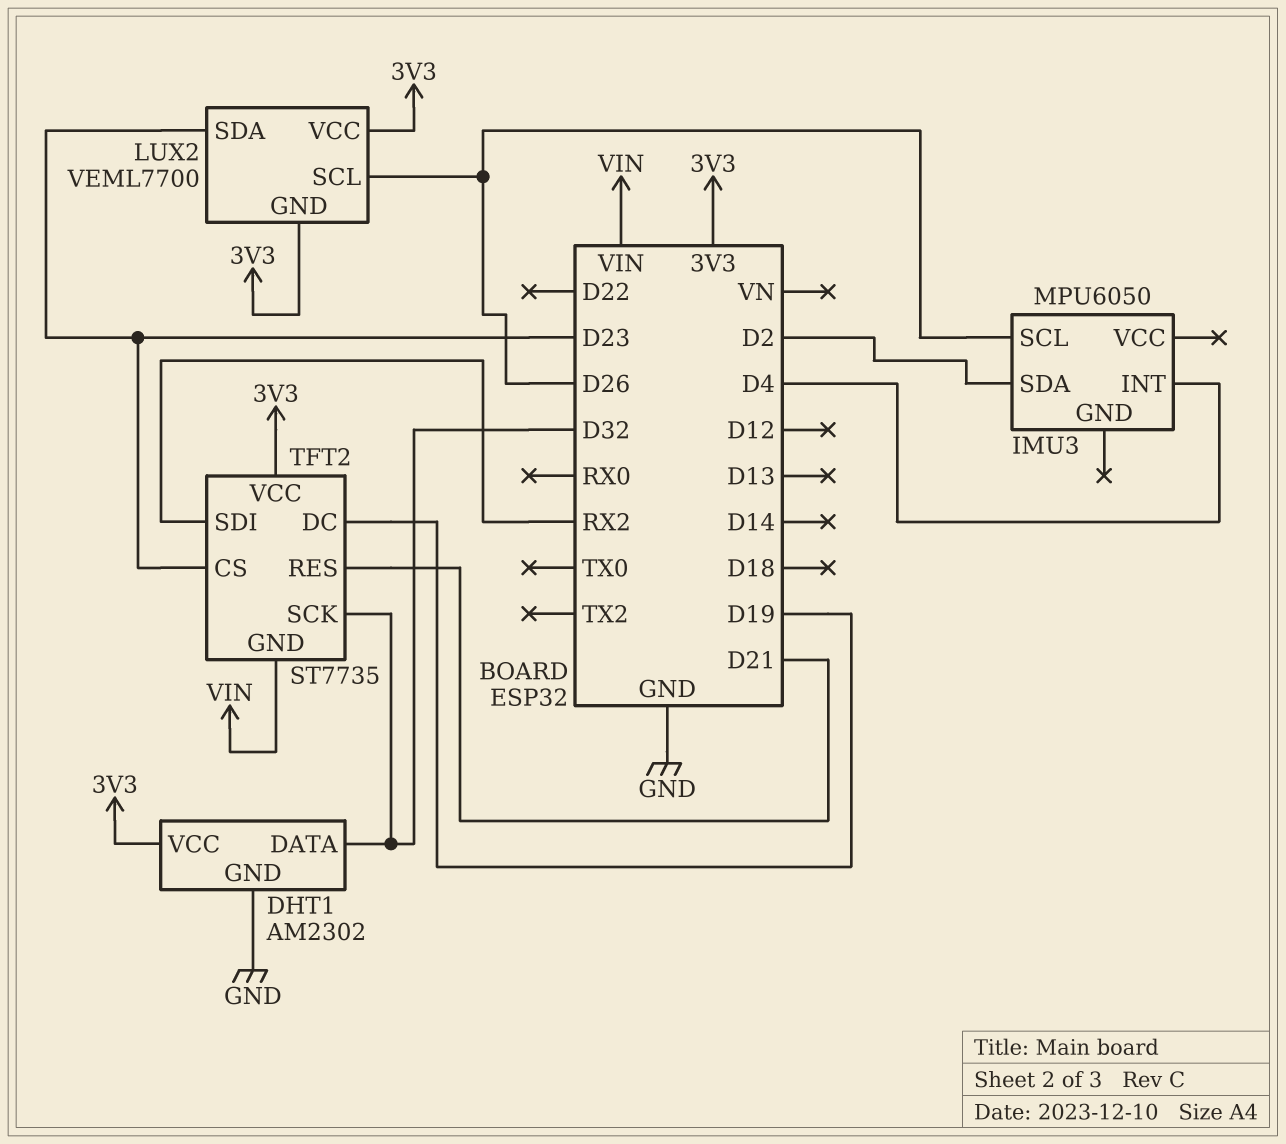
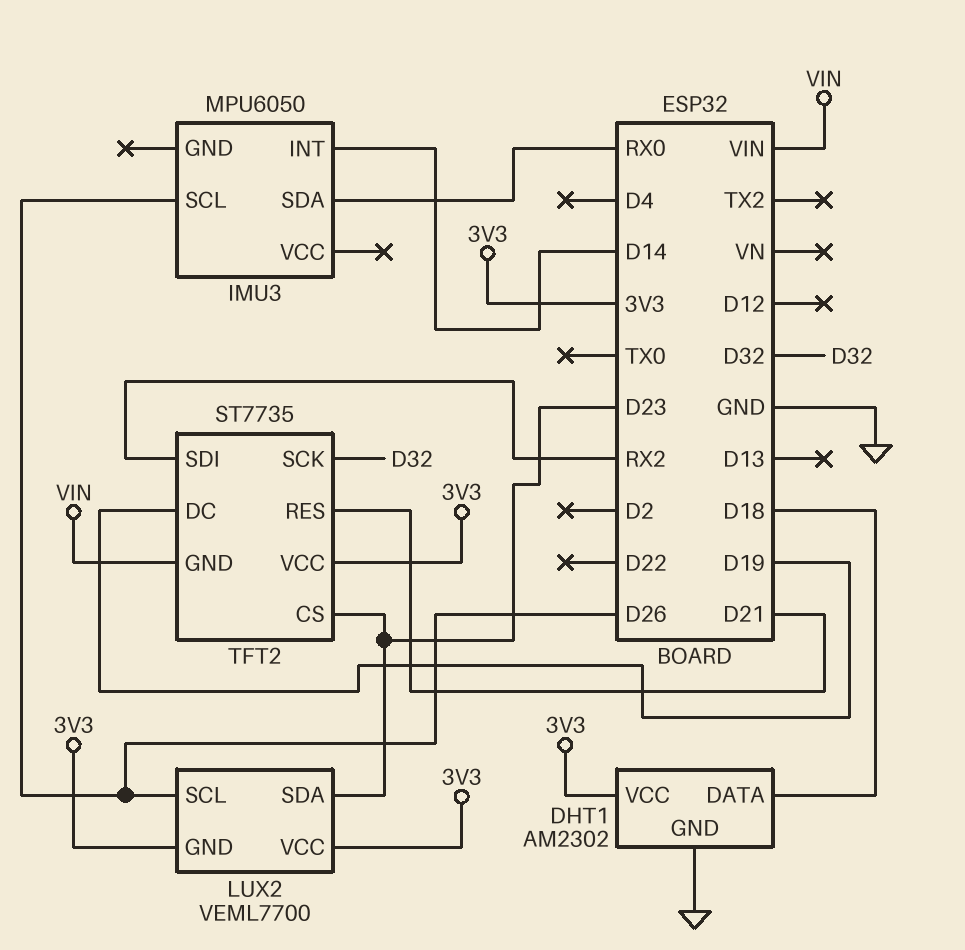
DHT1 pin DATA: D32 -> D18
IMU3 pin INT: D4 -> D14
IMU3 pin SDA: D2 -> RX0

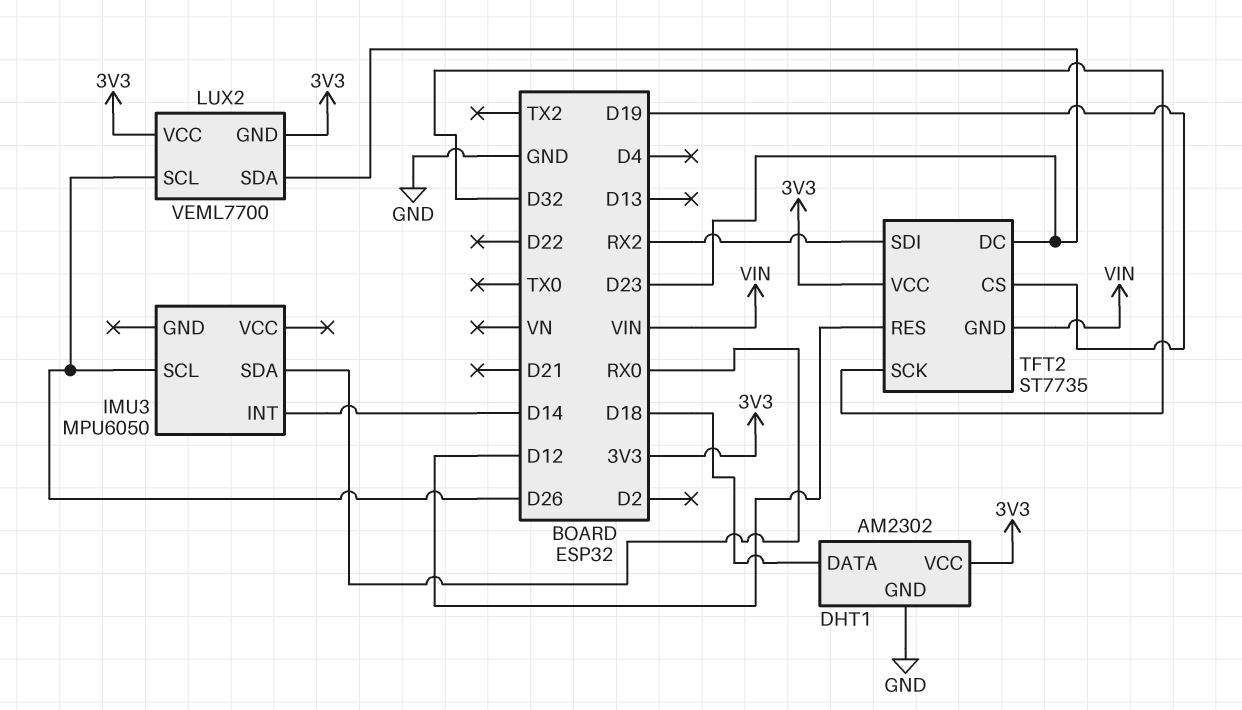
TFT2 pin CS: D23 -> D19
TFT2 pin DC: D19 -> D23
TFT2 pin RES: D21 -> D12

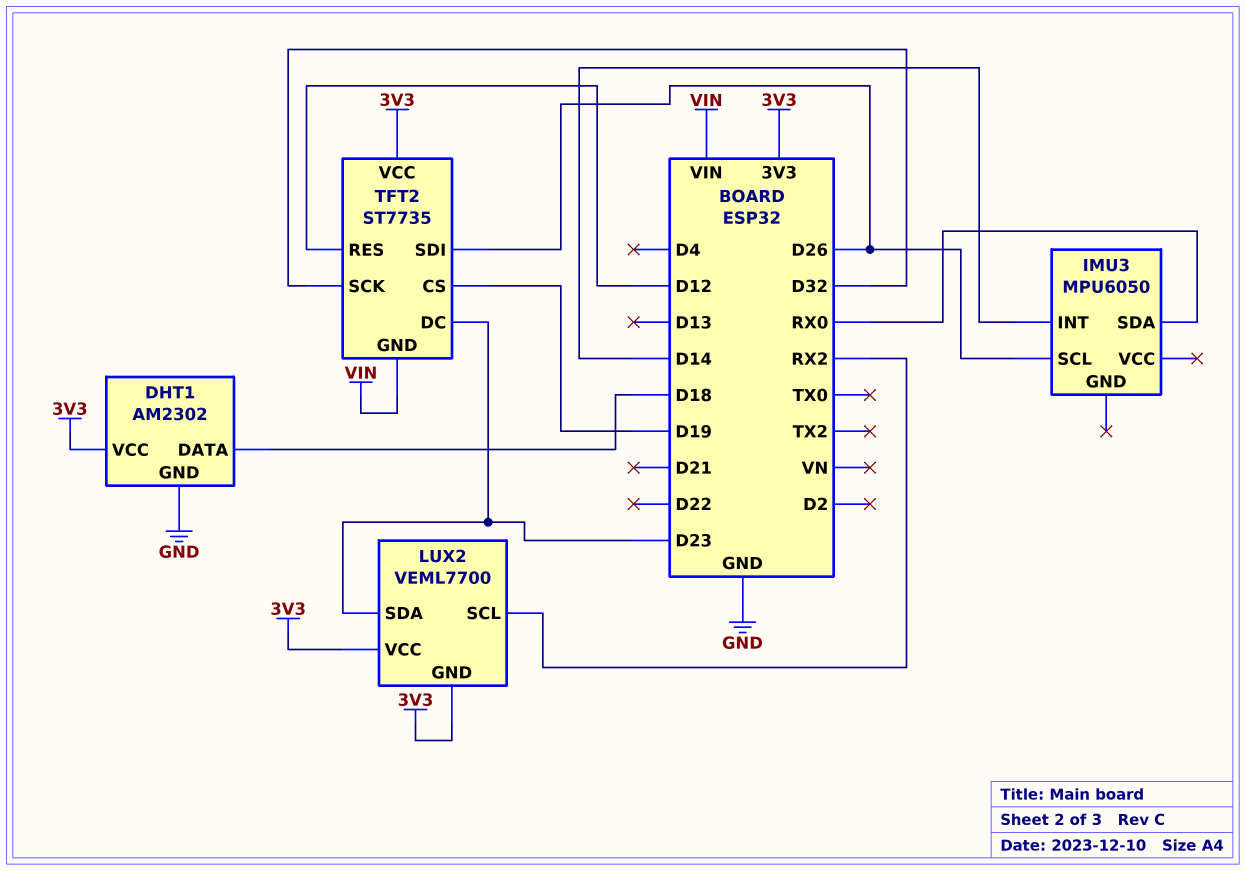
LUX2 pin SCL: D26 -> RX2
TFT2 pin SDI: RX2 -> D26

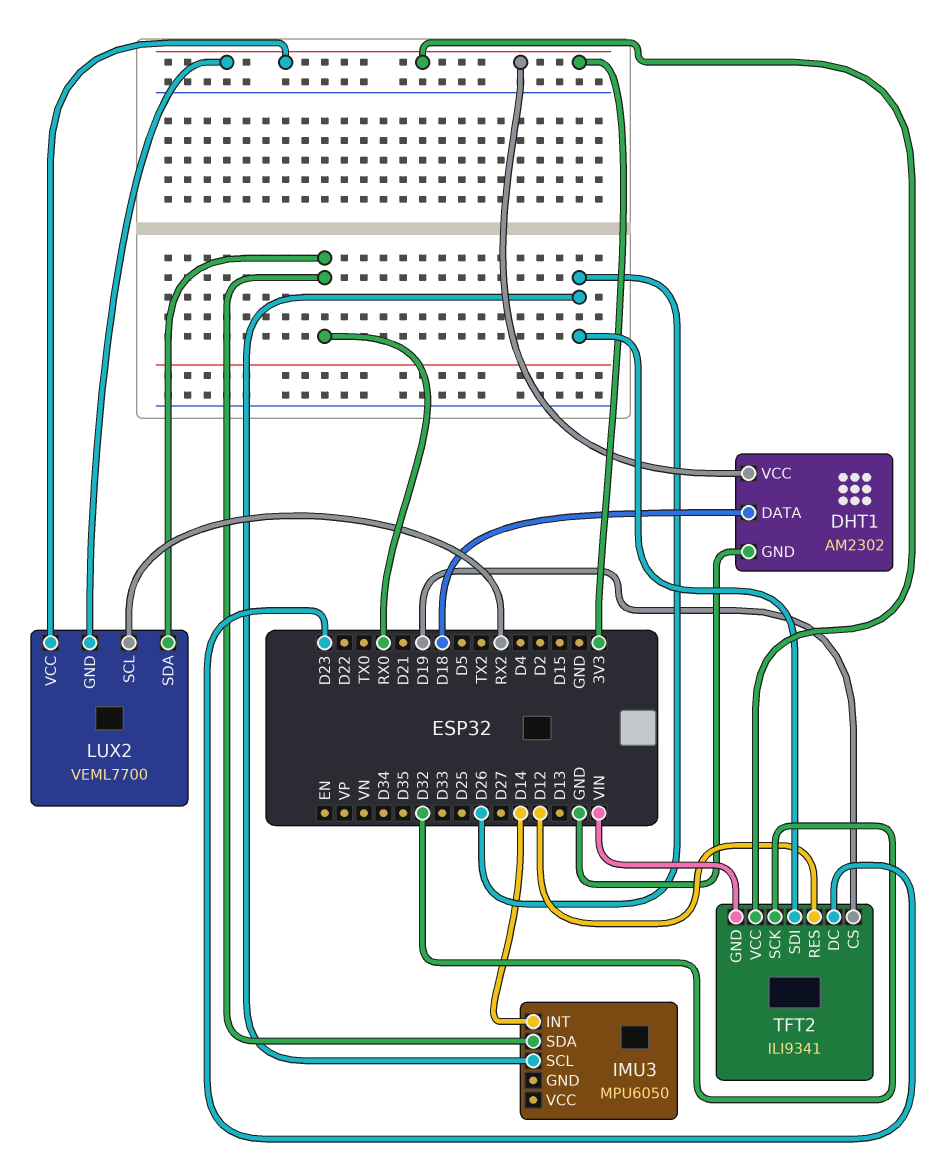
LUX2 pin SDA: D23 -> RX0
TFT2: ST7735 -> ILI9341

